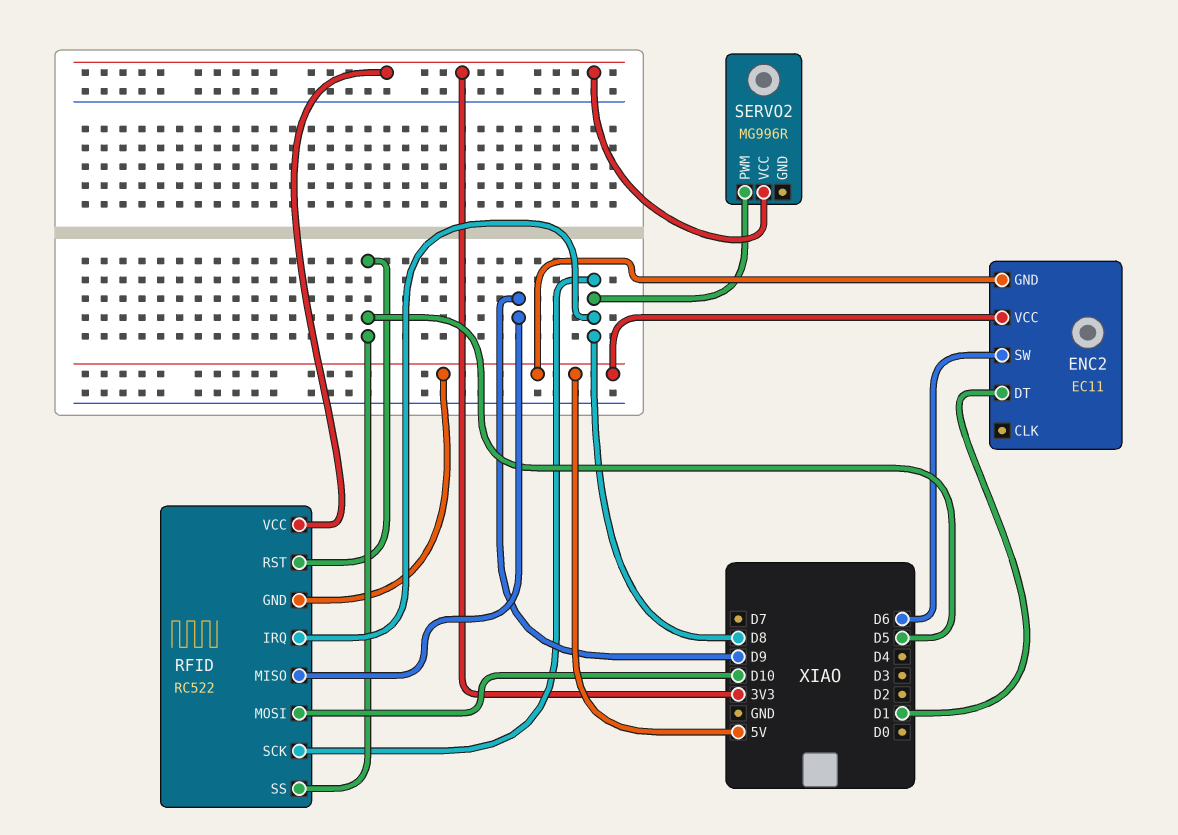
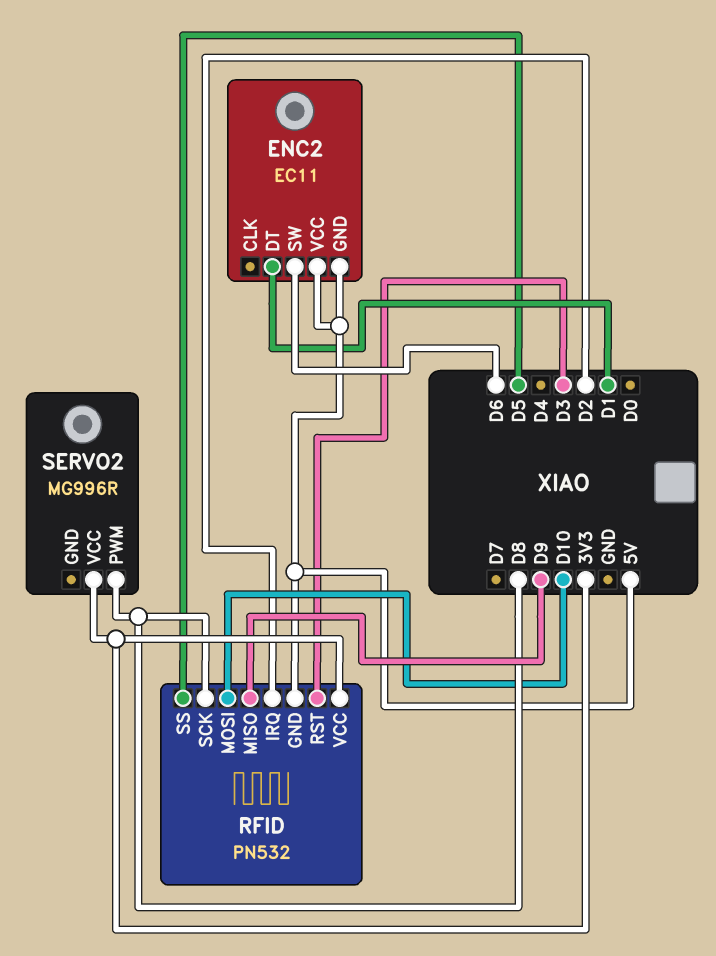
RFID: RC522 -> PN532
RFID pin IRQ: D8 -> D2
RFID pin RST: D5 -> D3

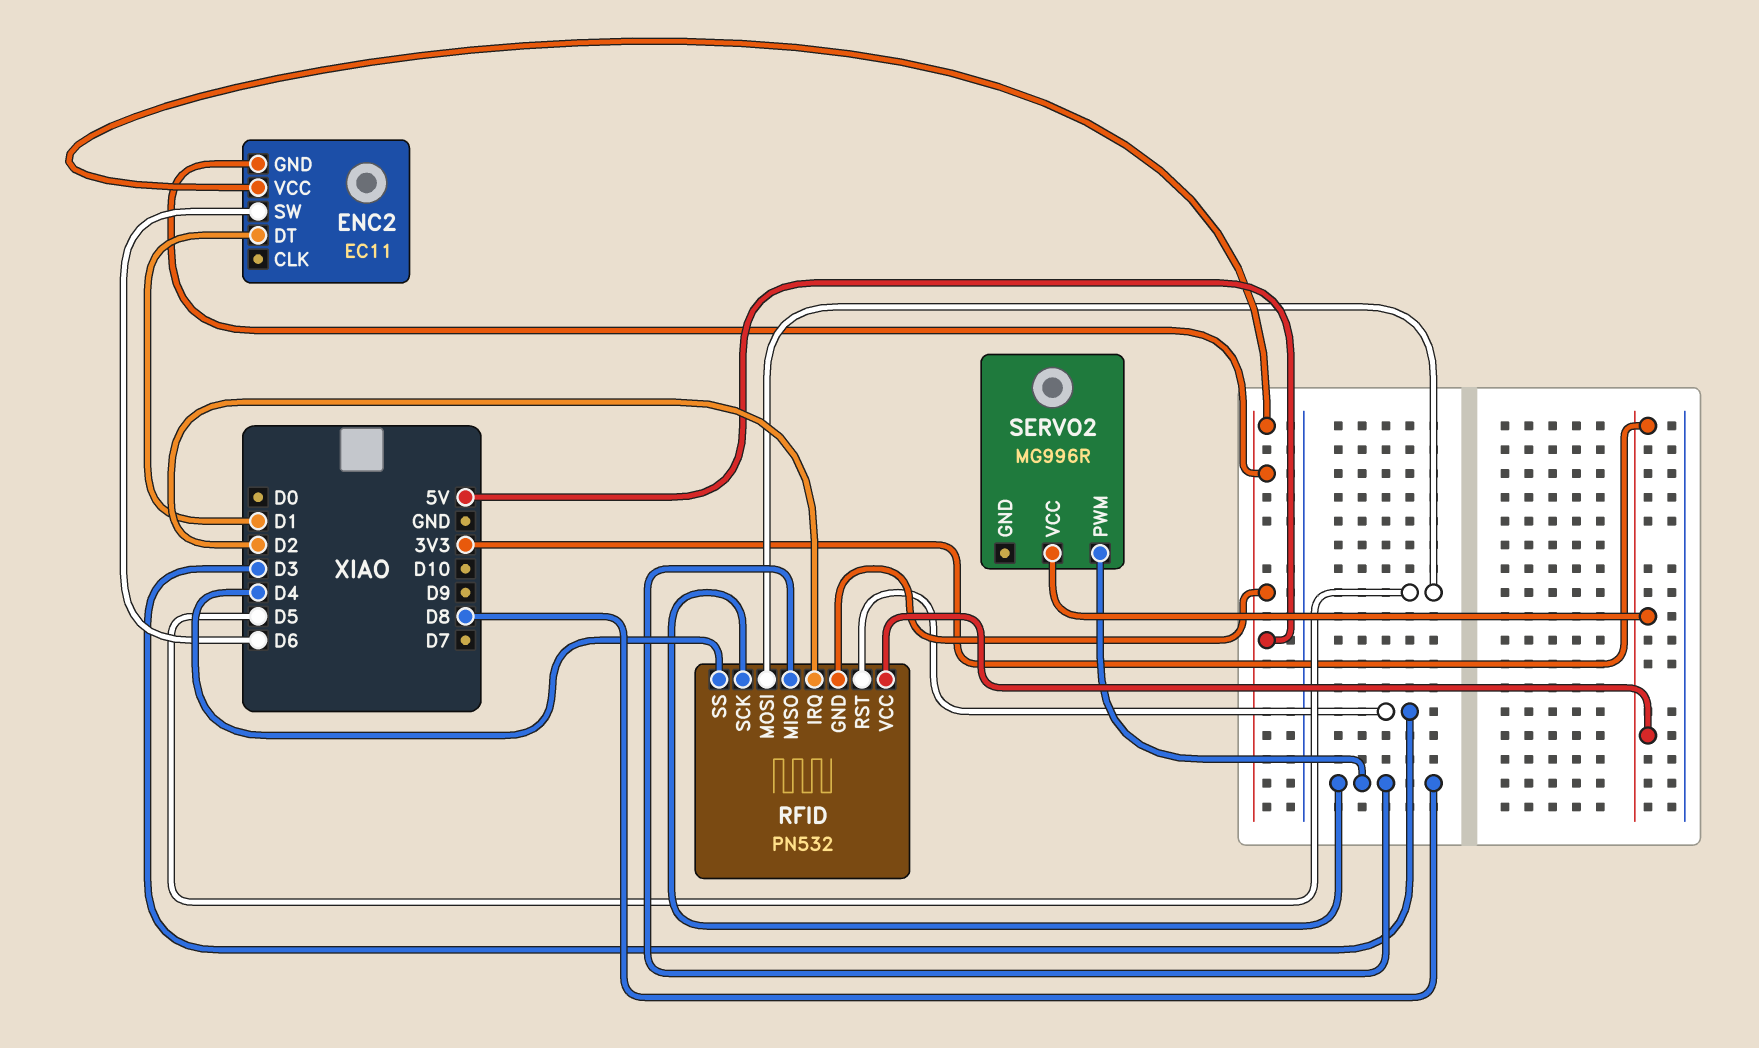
RFID pin MISO: D9 -> D8
RFID pin MOSI: D10 -> D5
RFID pin SS: D5 -> D4

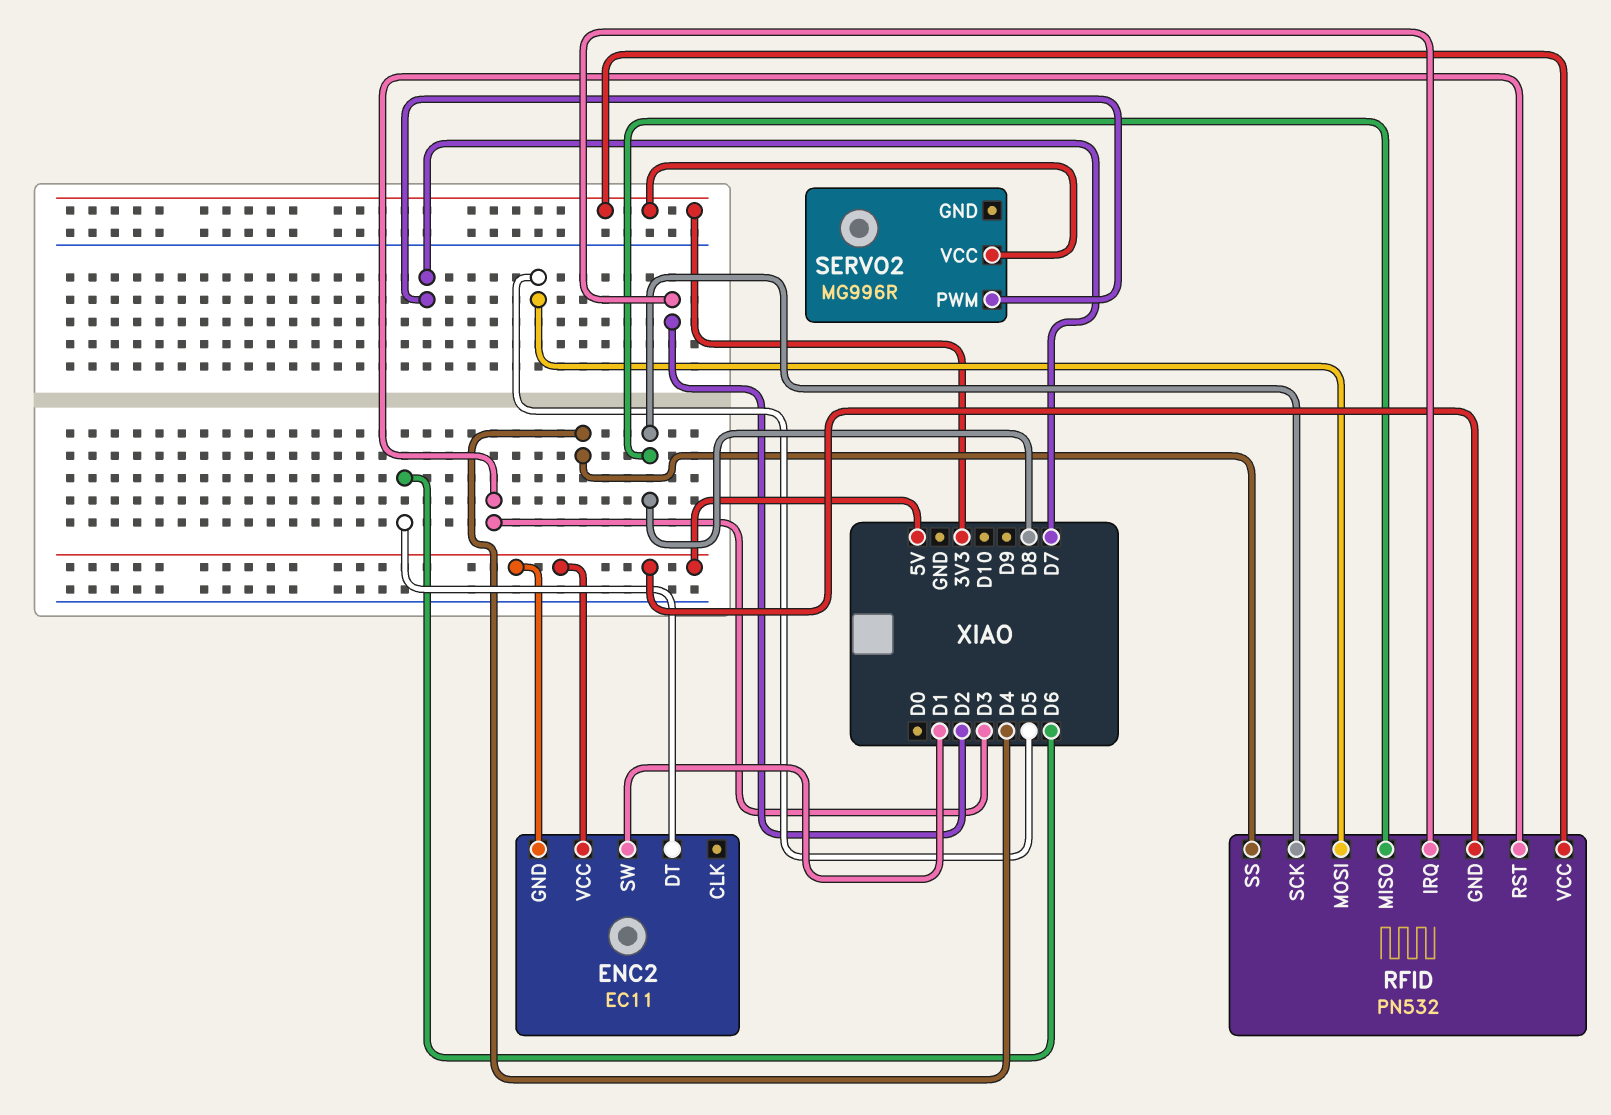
ENC2 pin DT: D1 -> D6
ENC2 pin SW: D6 -> D1
SERVO2 pin PWM: D8 -> D7

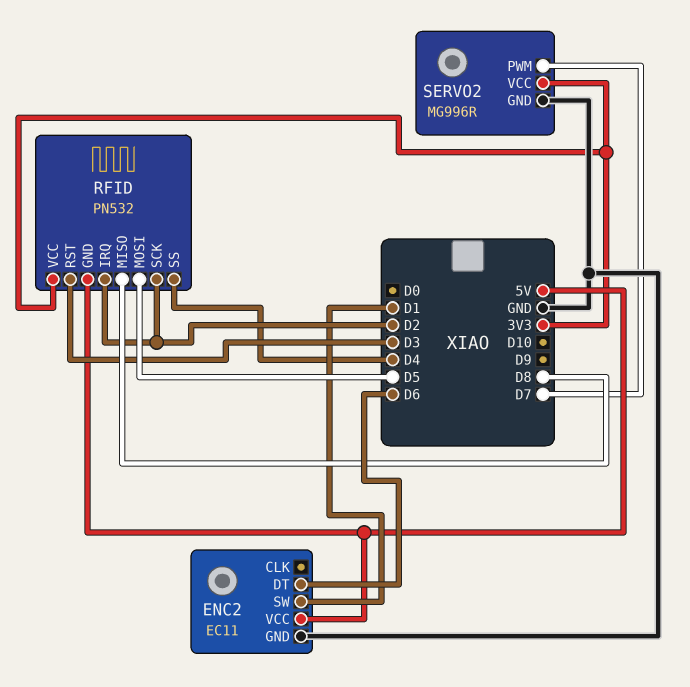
ENC2 pin GND: 5V -> GND
RFID pin SCK: D8 -> D2
SERVO2 pin GND: none -> GND

